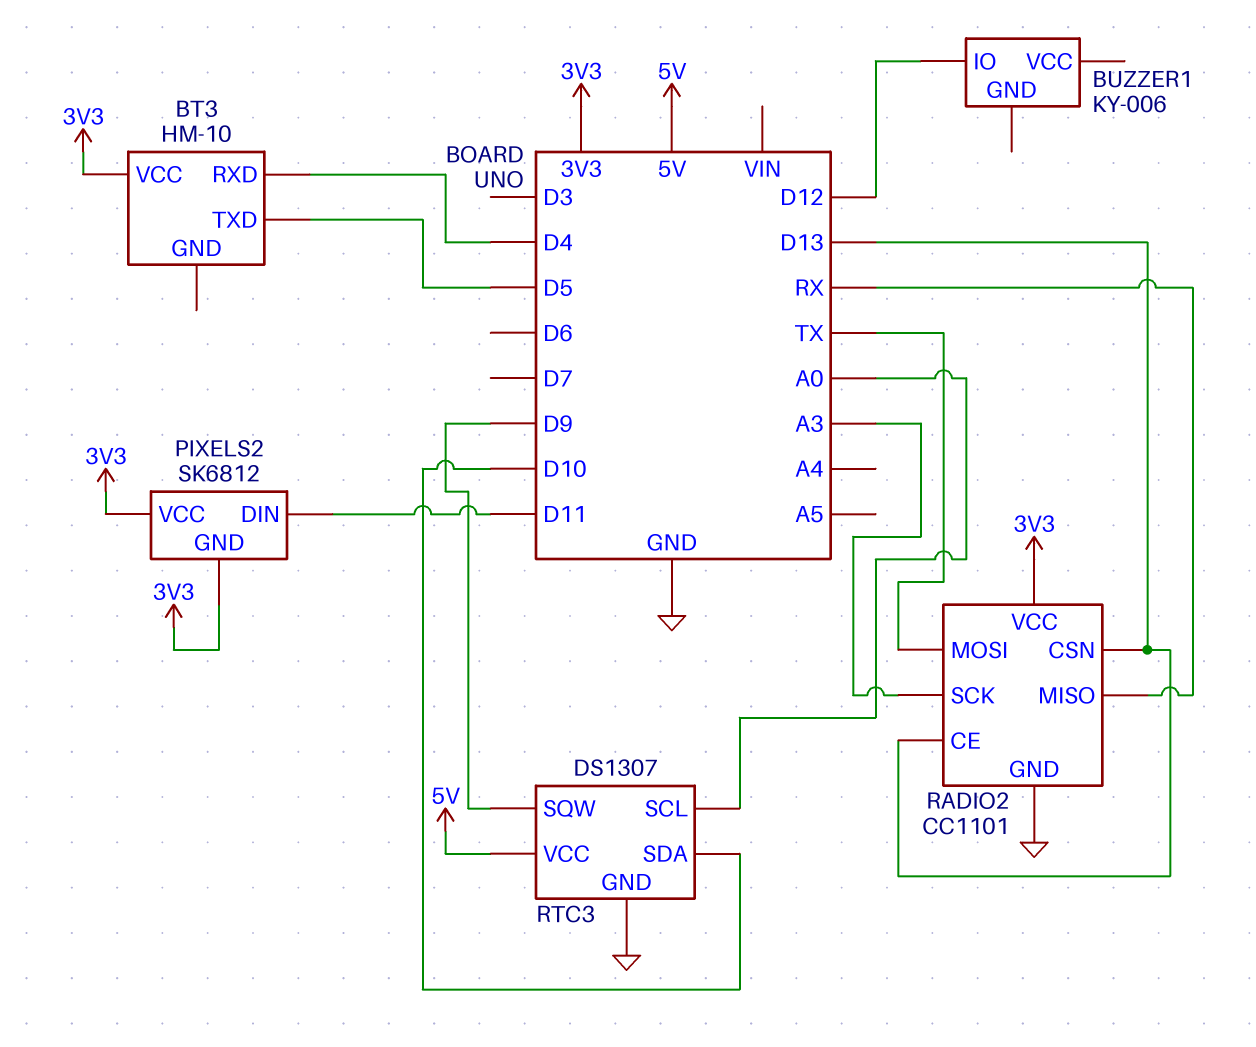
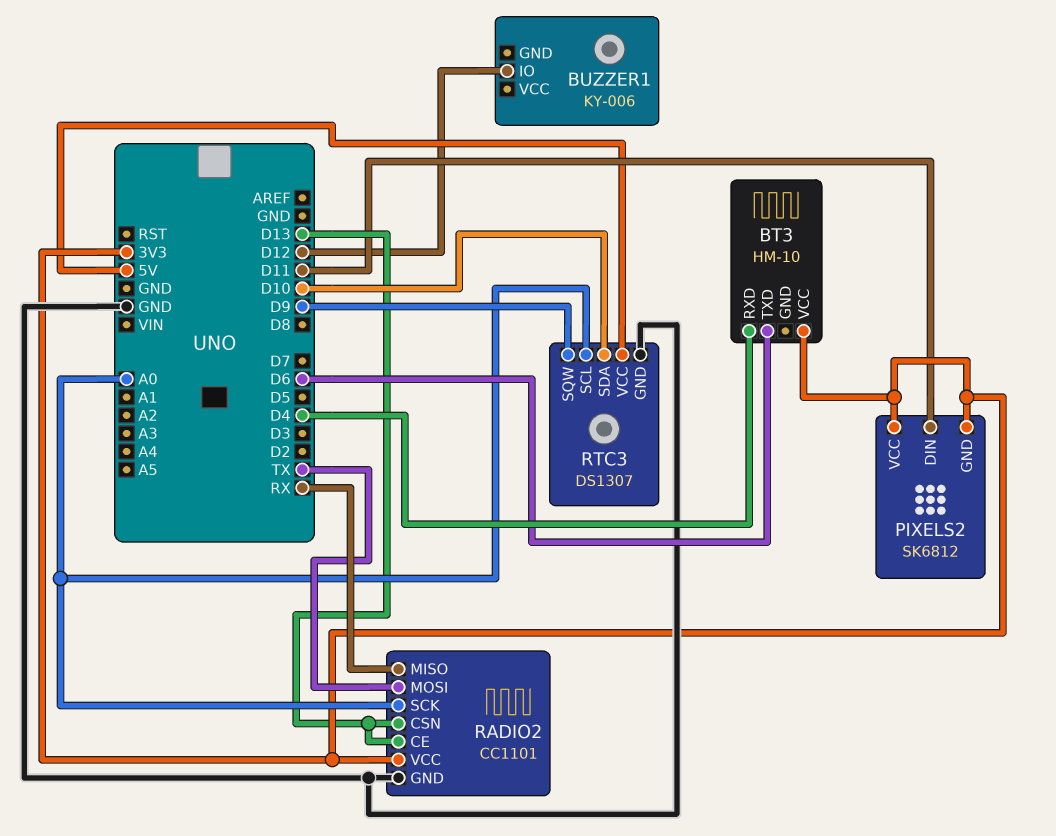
BT3 pin TXD: D5 -> D6
RADIO2 pin SCK: A3 -> A0

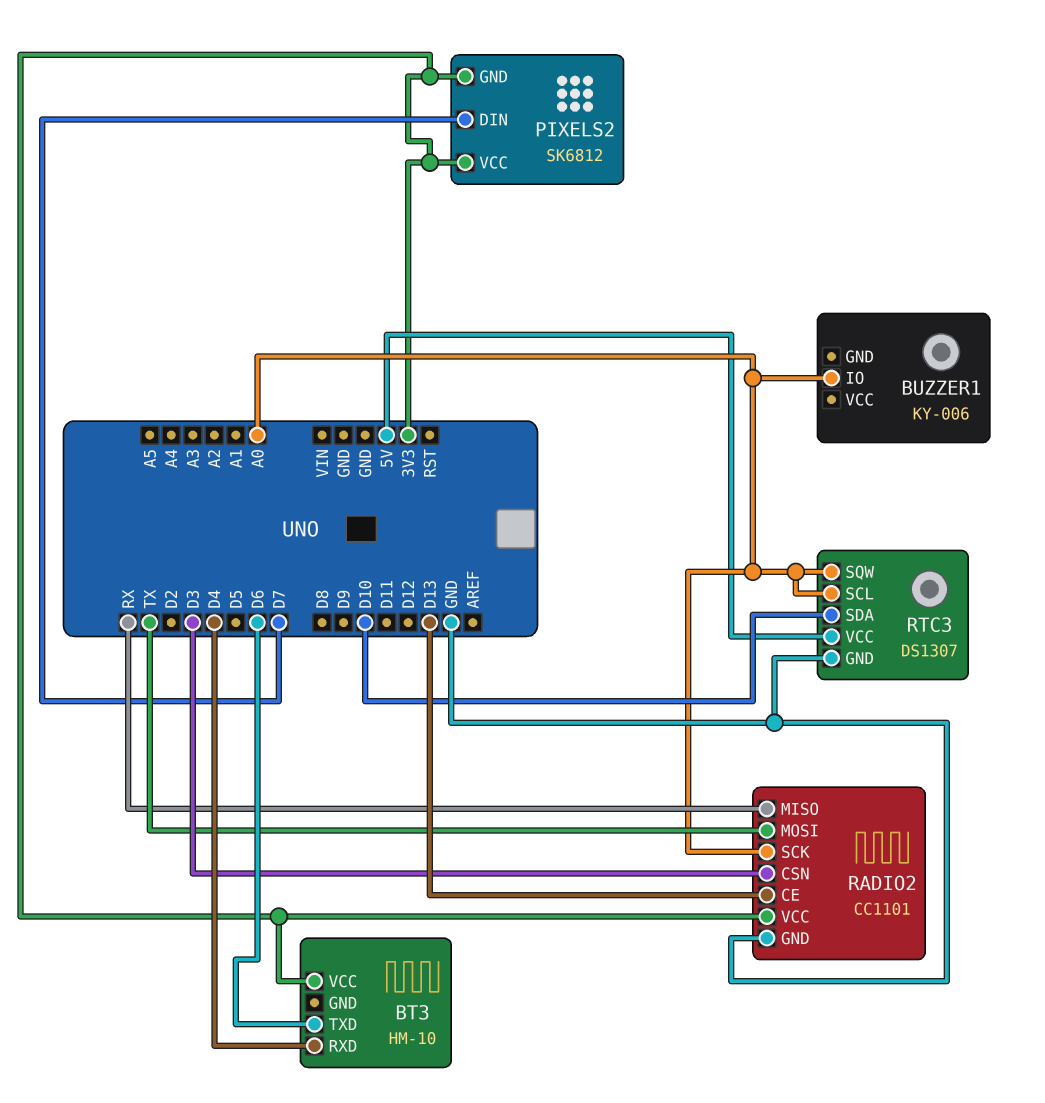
BUZZER1 pin IO: D12 -> A0
PIXELS2 pin DIN: D11 -> D7
RADIO2 pin CSN: D13 -> D3
RTC3 pin SQW: D9 -> A0

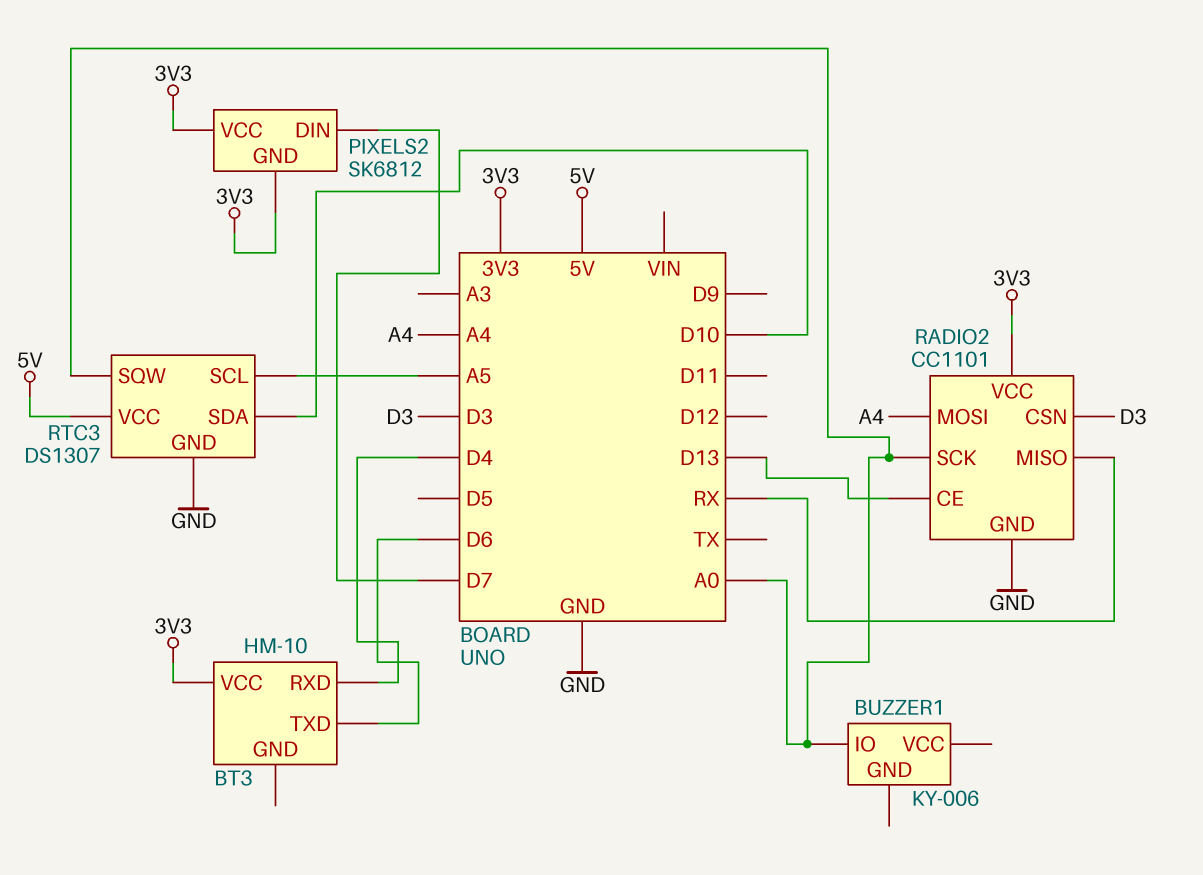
RADIO2 pin MOSI: TX -> A4
RTC3 pin SCL: A0 -> A5

